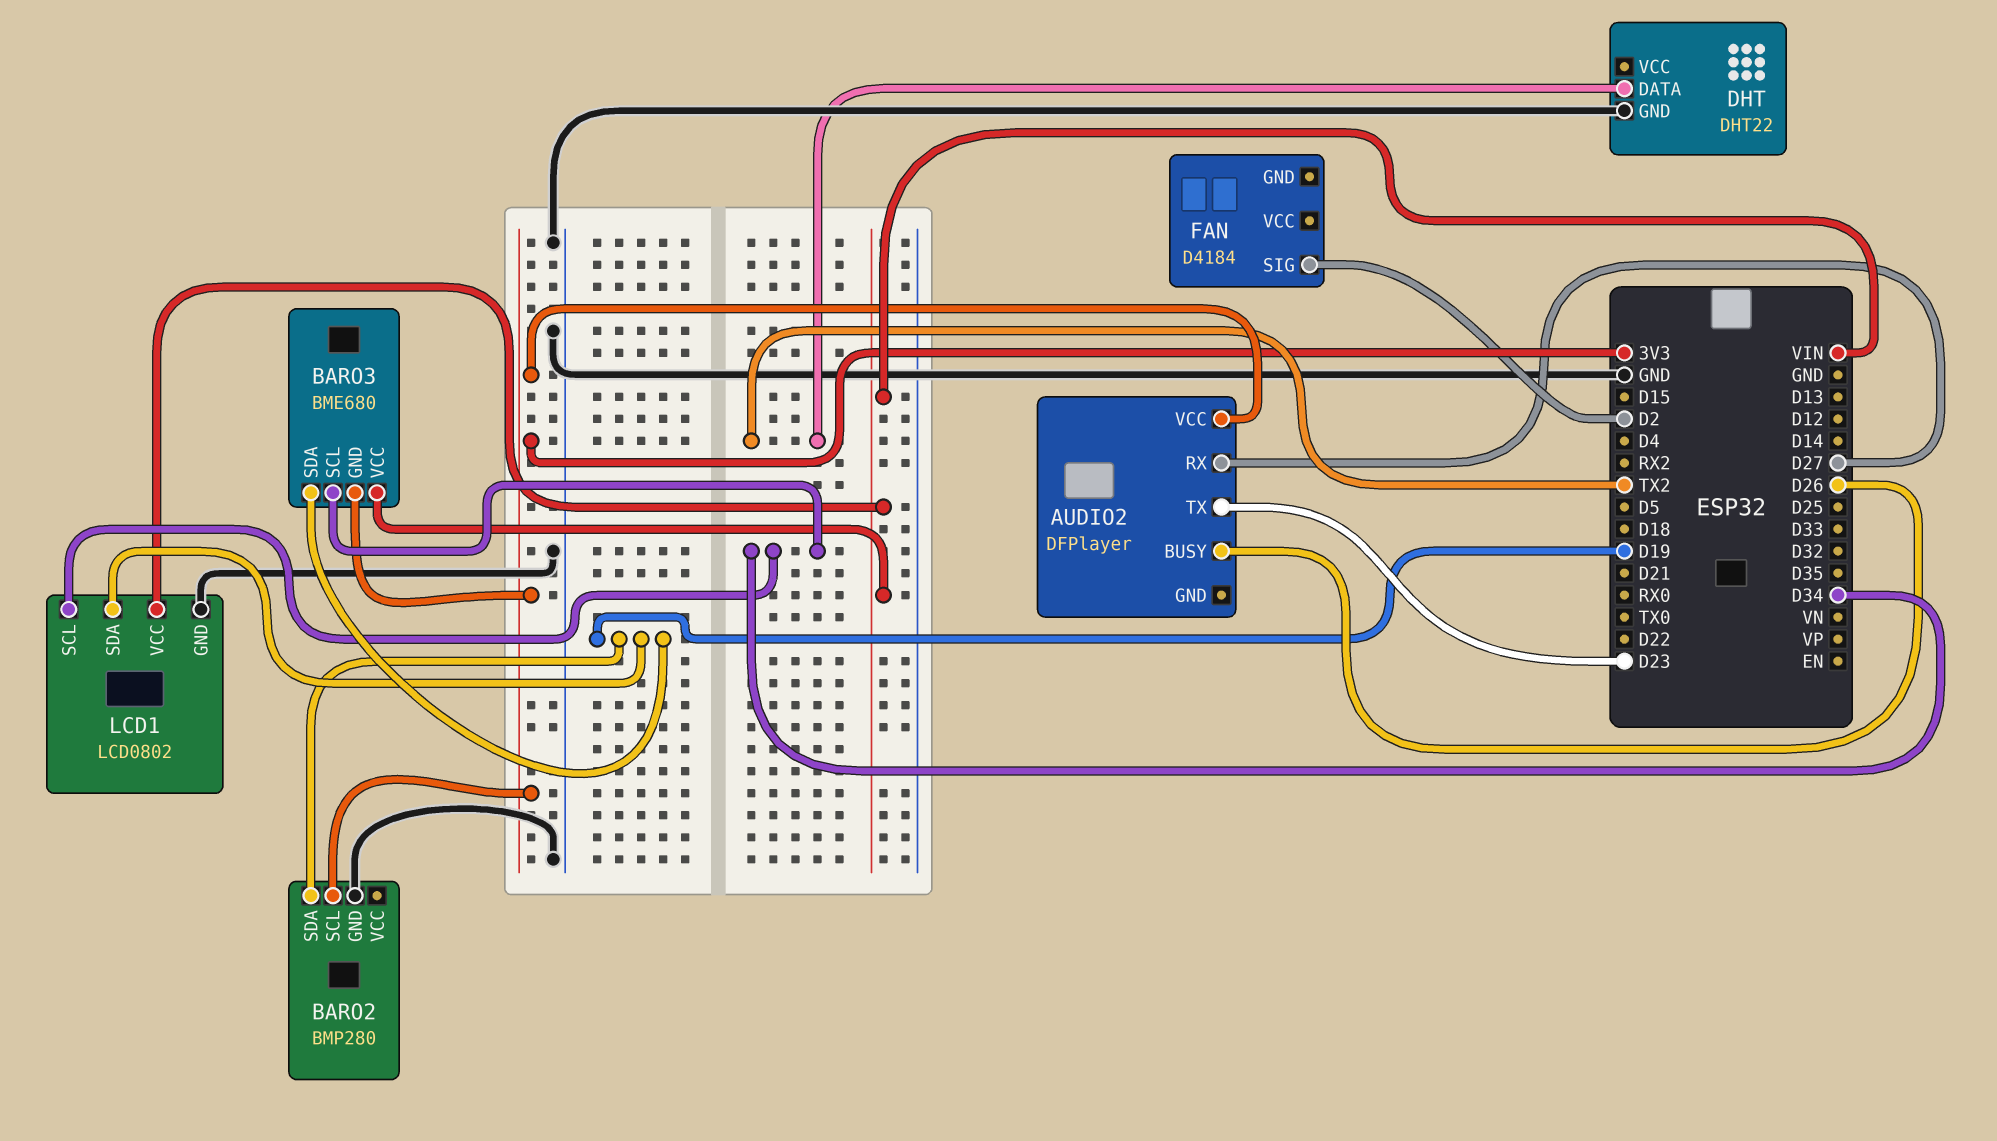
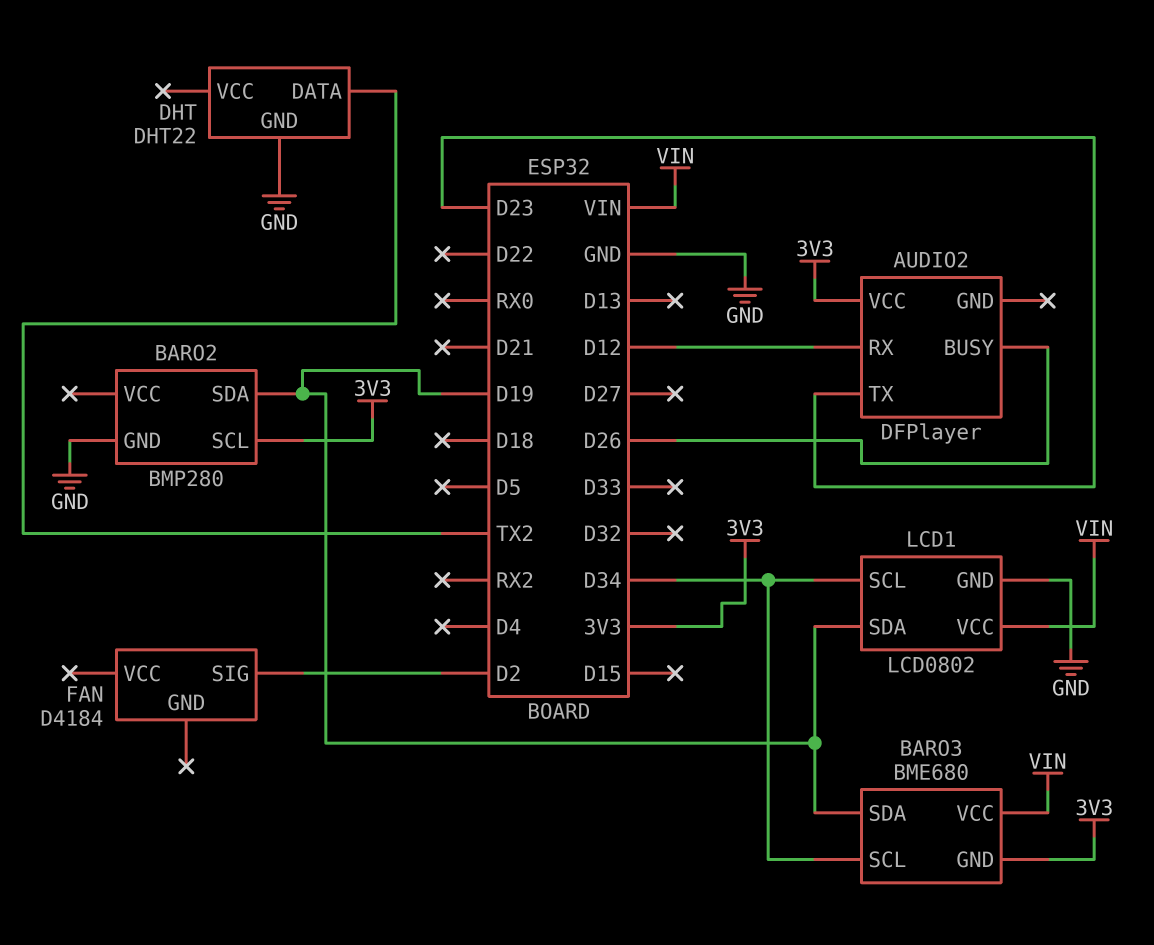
AUDIO2 pin RX: D27 -> D12

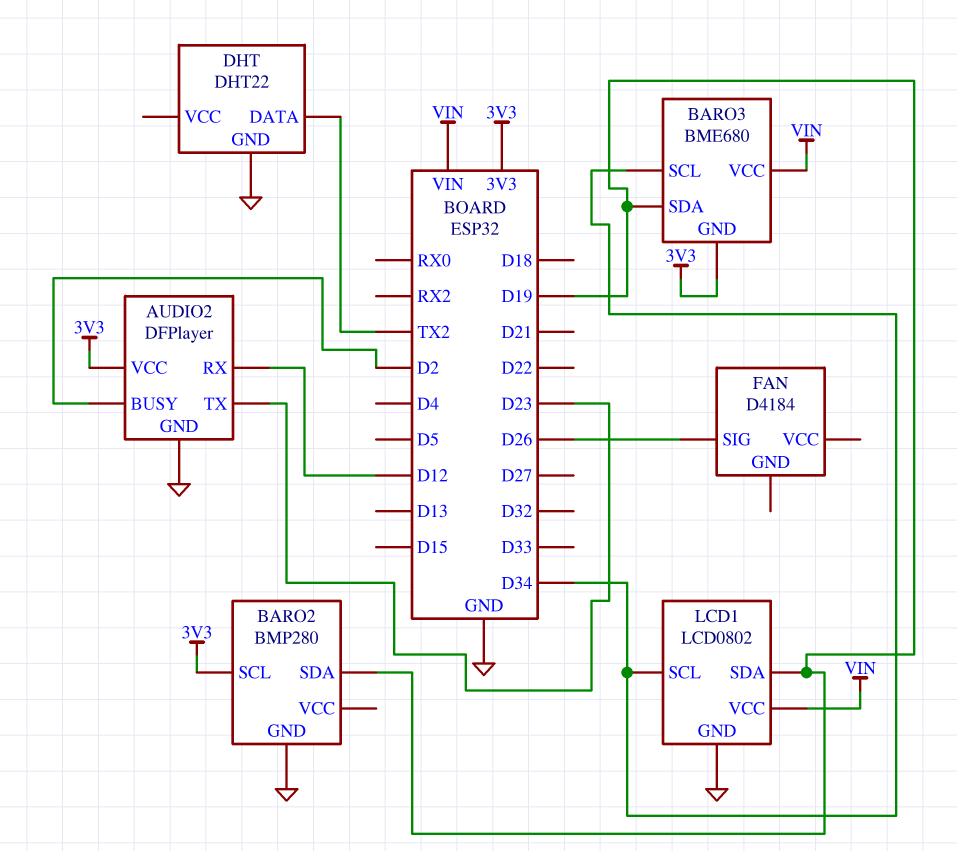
AUDIO2 pin BUSY: D26 -> D2
AUDIO2 pin GND: none -> GND
FAN pin SIG: D2 -> D26

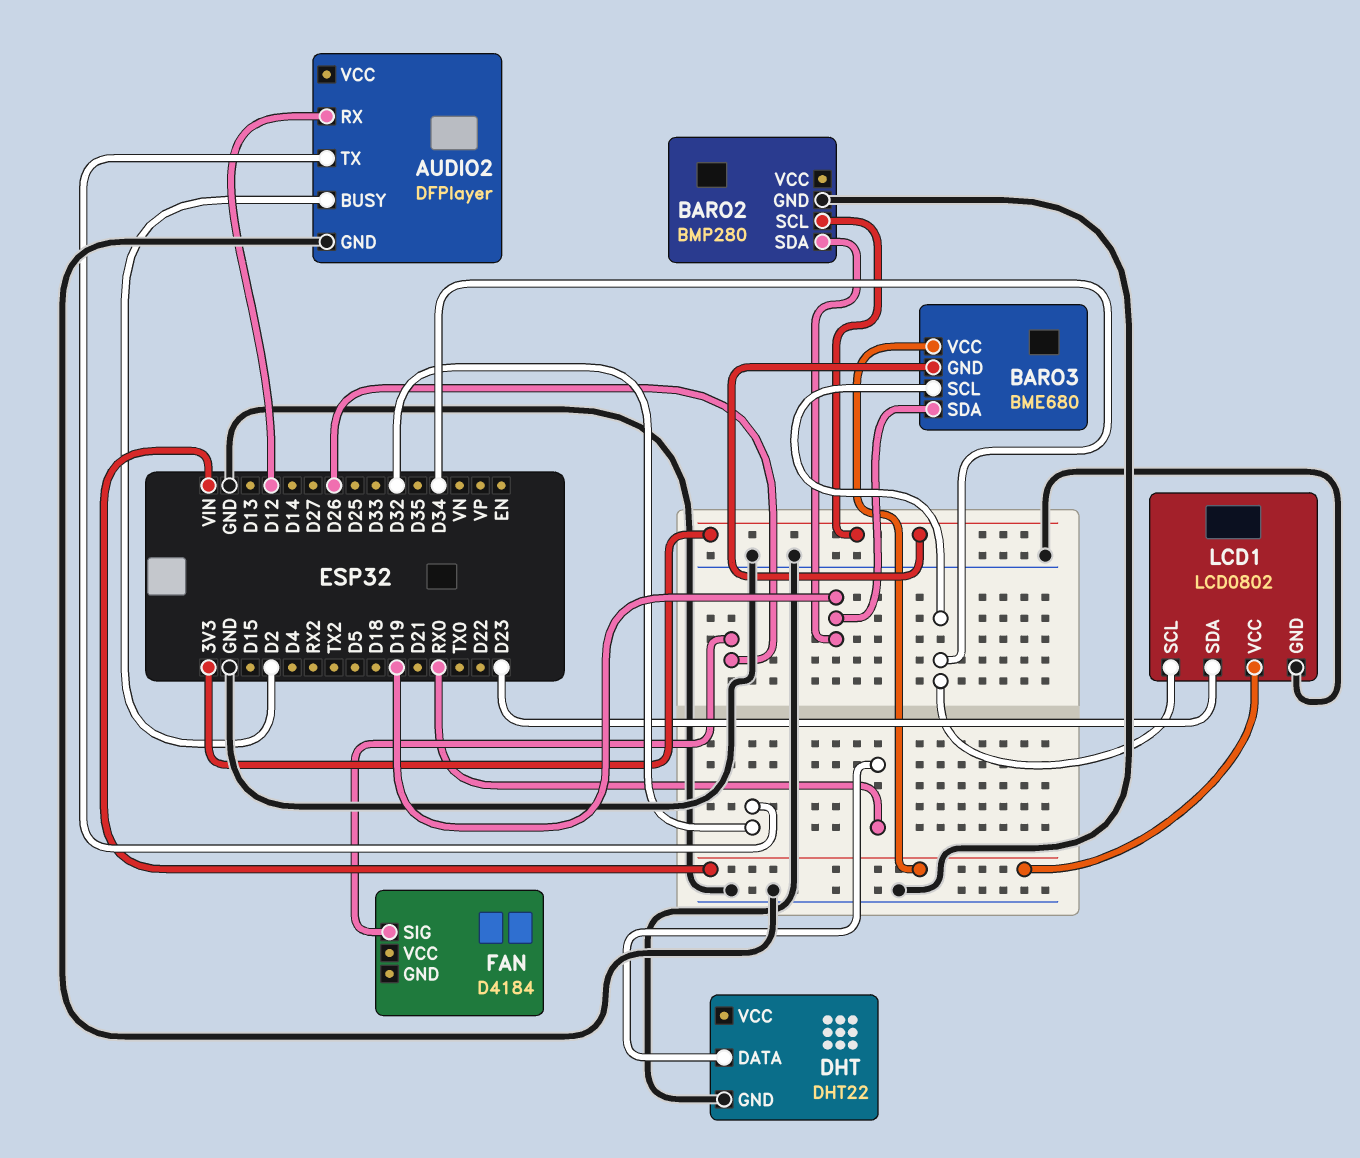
AUDIO2 pin TX: D23 -> D32
AUDIO2 pin VCC: 3V3 -> none
DHT pin DATA: TX2 -> RX0
LCD1 pin SDA: D19 -> D23

